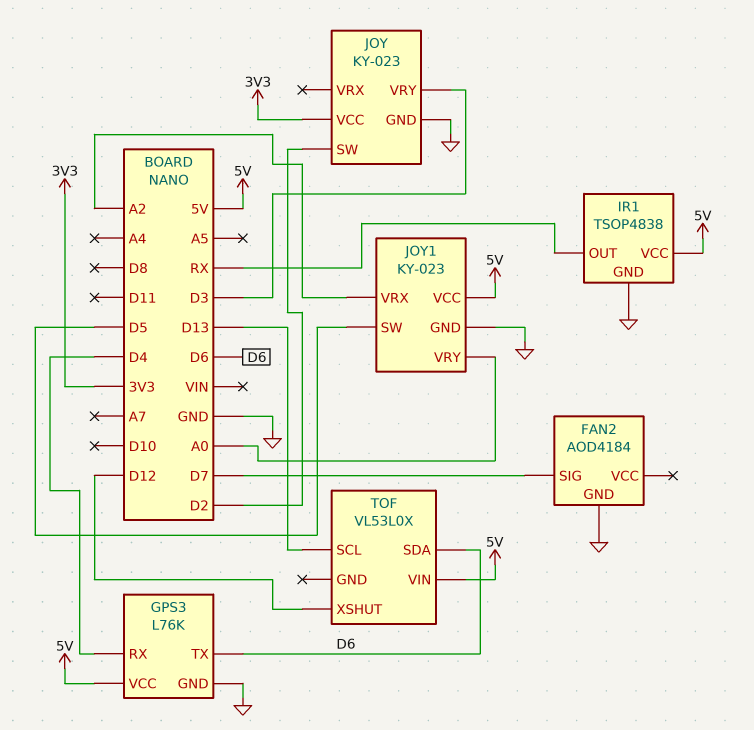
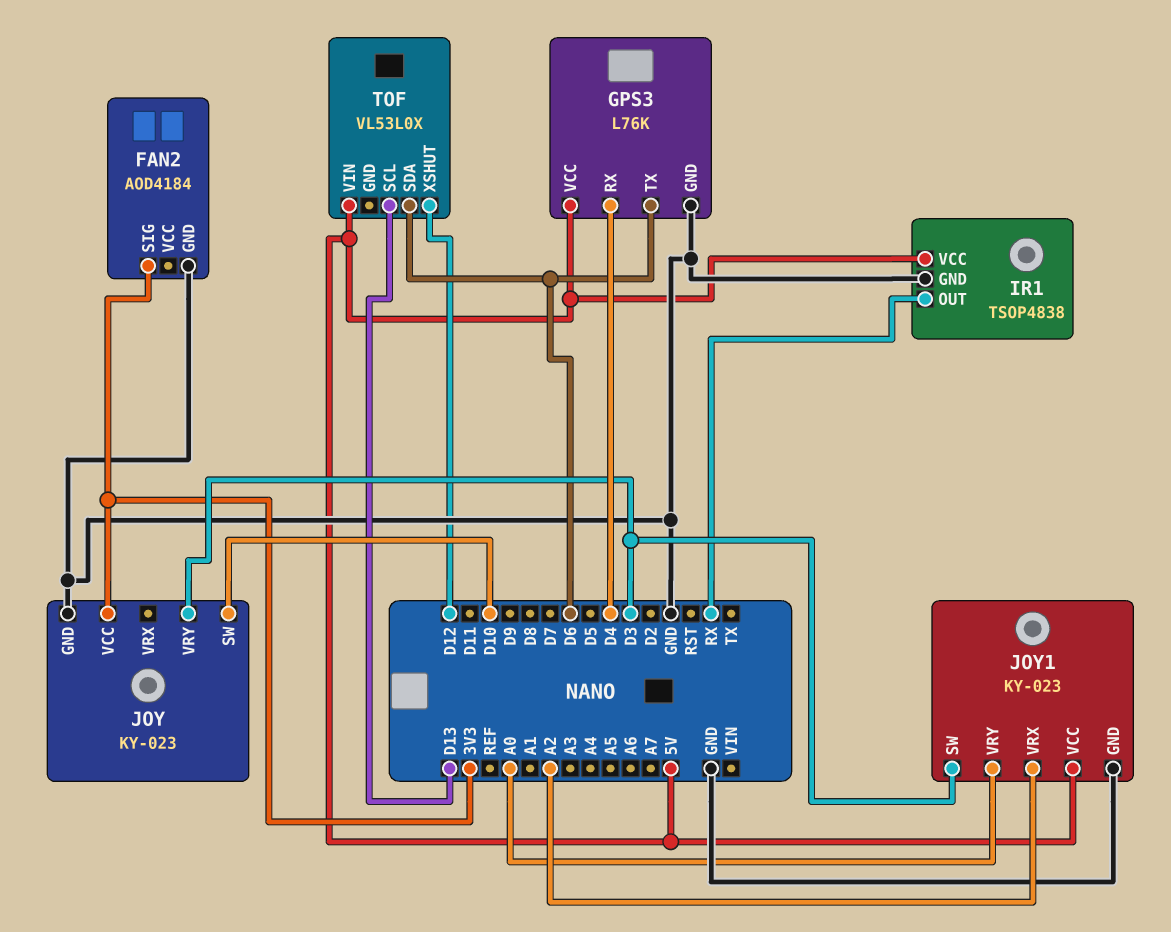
FAN2 pin SIG: D7 -> 3V3
JOY pin SW: D2 -> D10
JOY1 pin SW: D5 -> D3

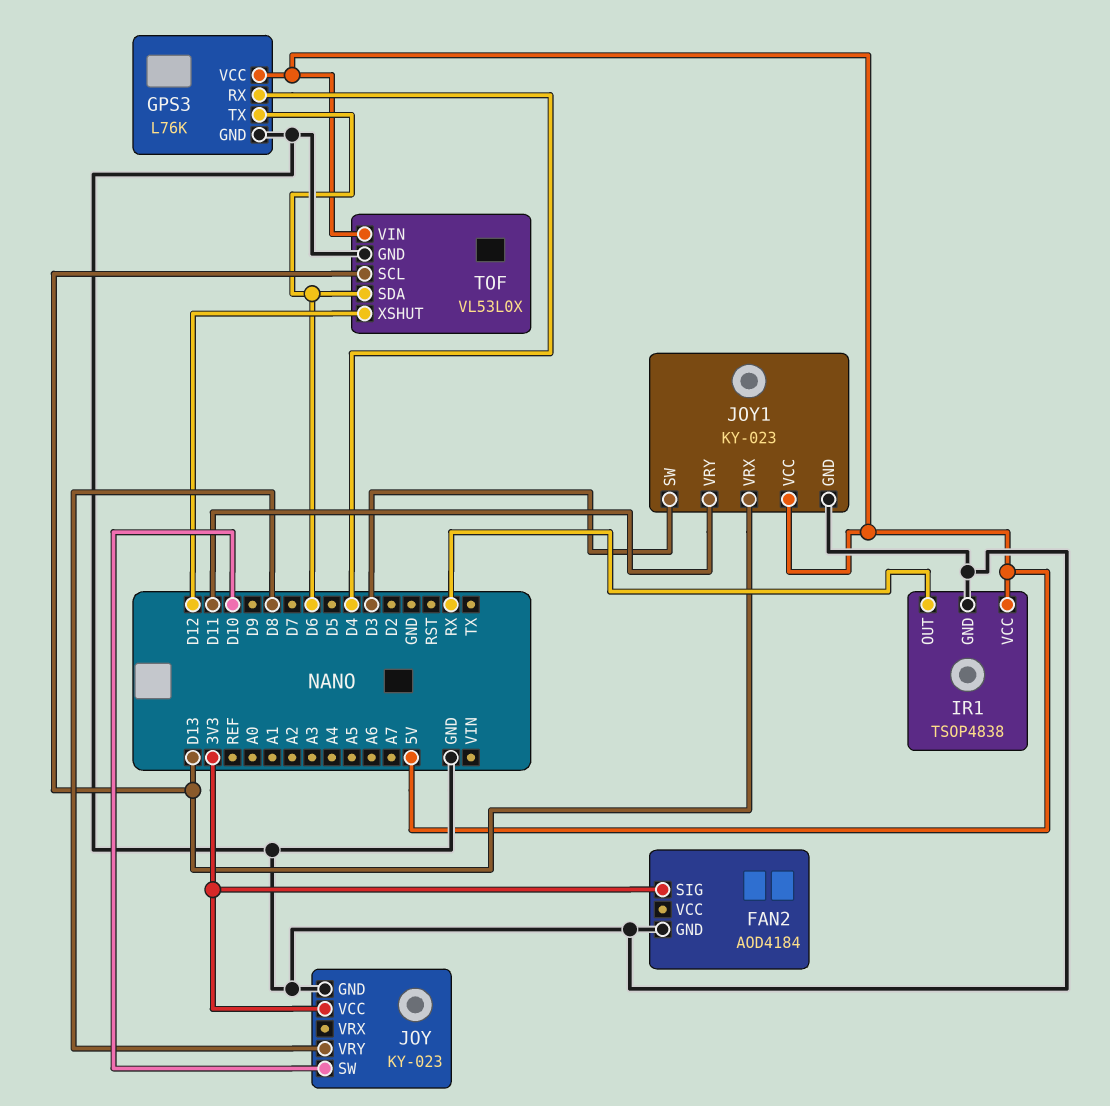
JOY pin VRY: D3 -> D8
JOY1 pin VRX: A2 -> D13
JOY1 pin VRY: A0 -> D11
TOF pin GND: none -> GND

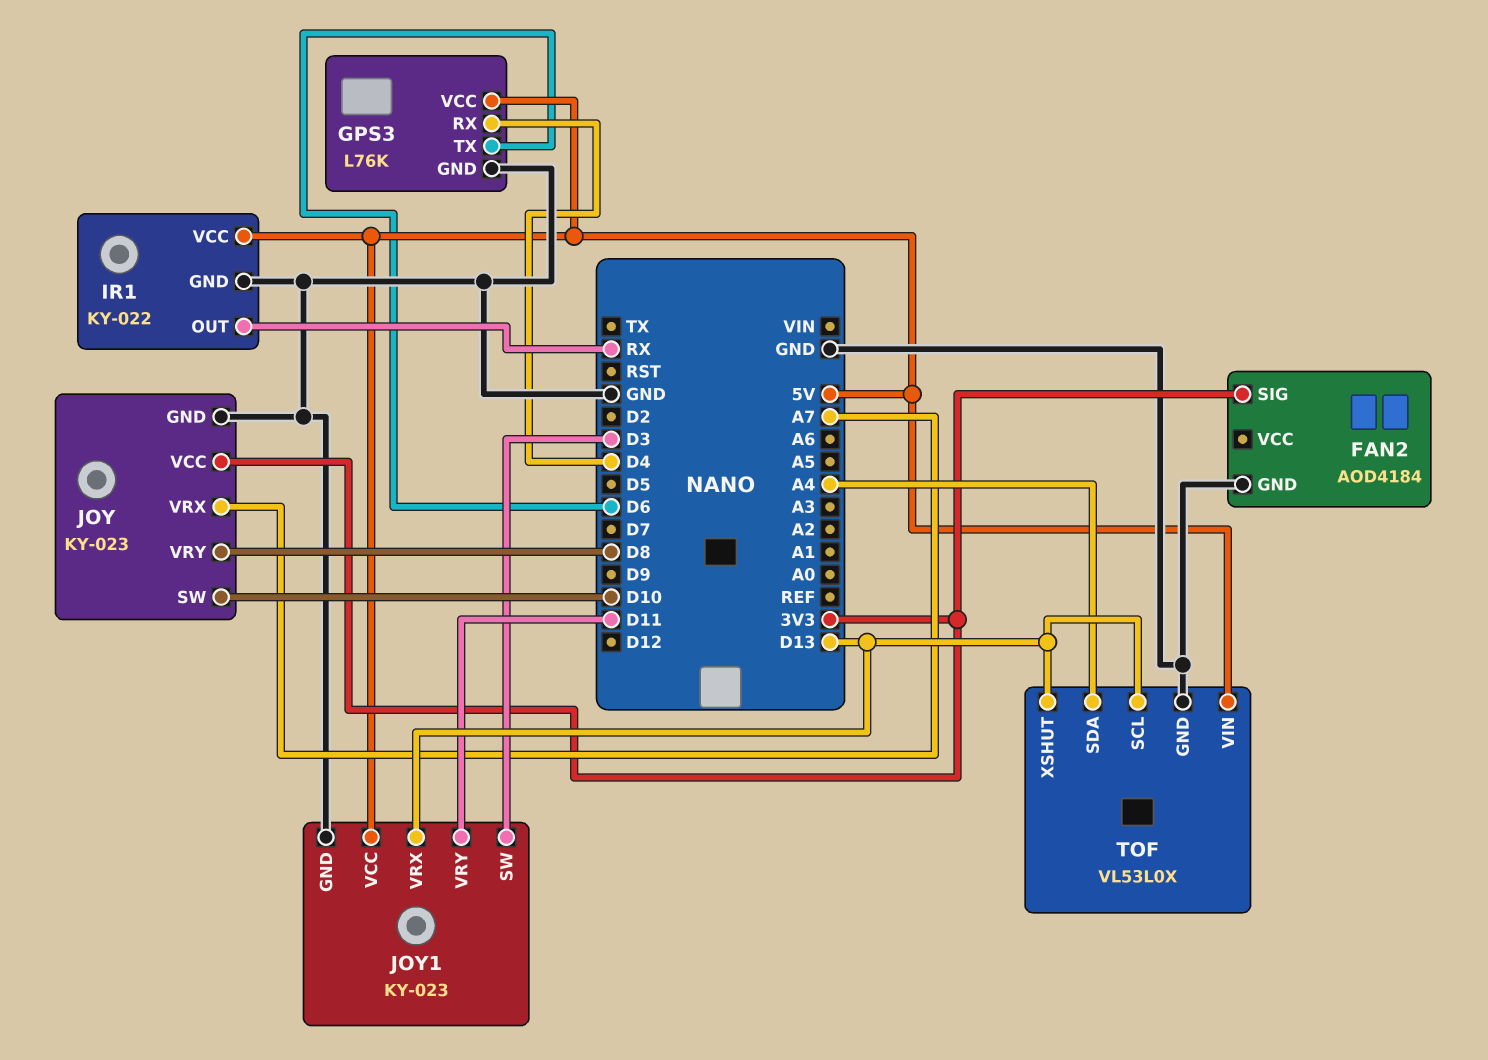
IR1: TSOP4838 -> KY-022
JOY pin VRX: none -> A7
TOF pin SDA: D6 -> A4
TOF pin XSHUT: D12 -> D13

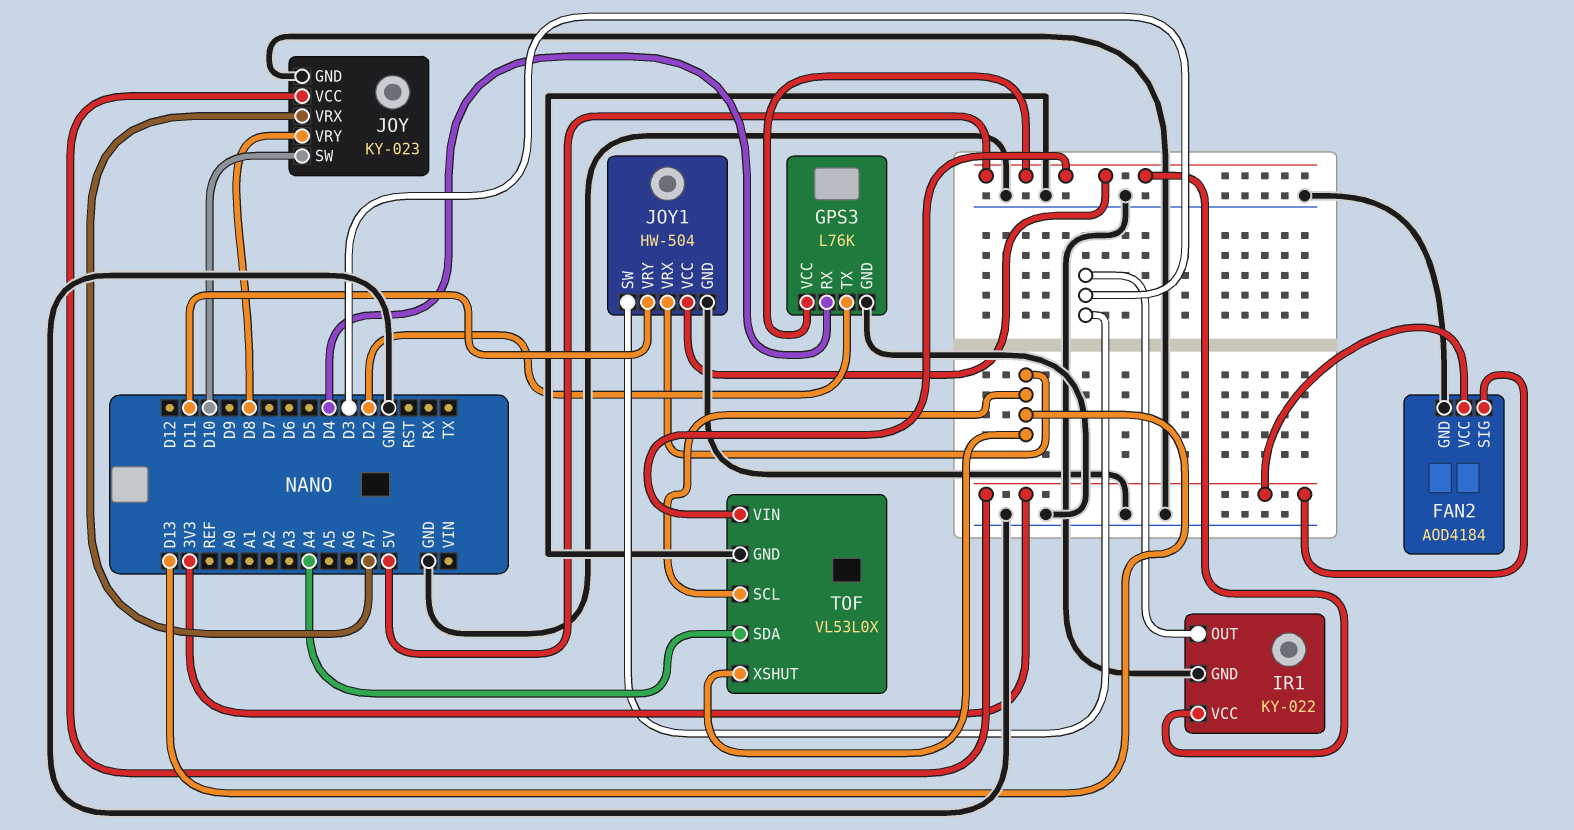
FAN2 pin VCC: none -> 3V3
GPS3 pin TX: D6 -> D2
IR1 pin OUT: RX -> D3
JOY1: KY-023 -> HW-504

